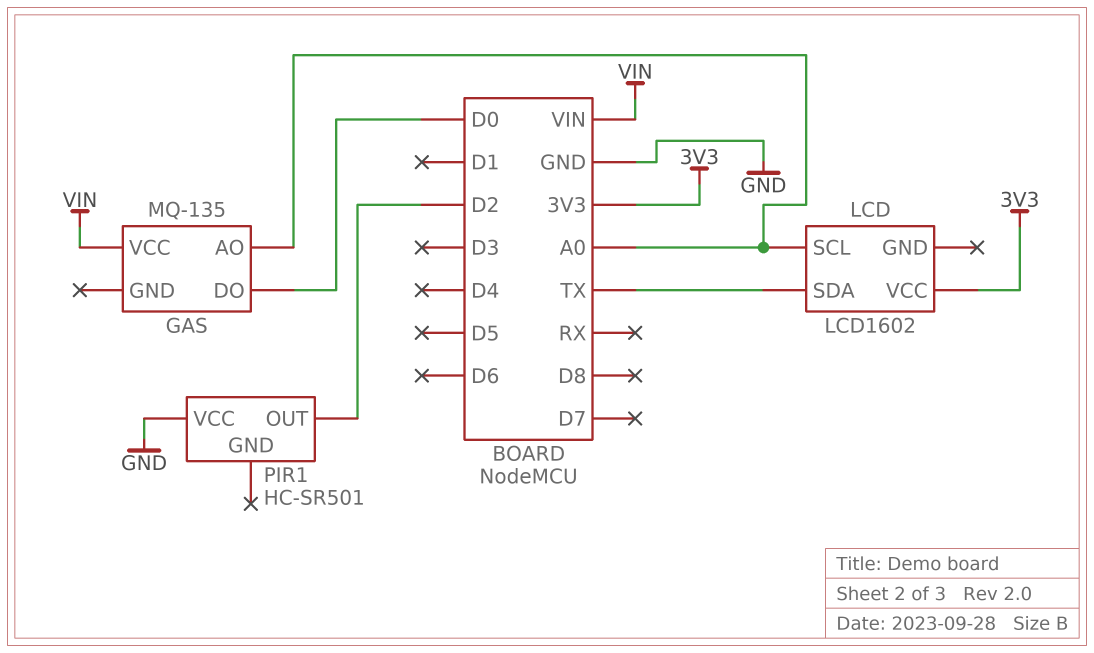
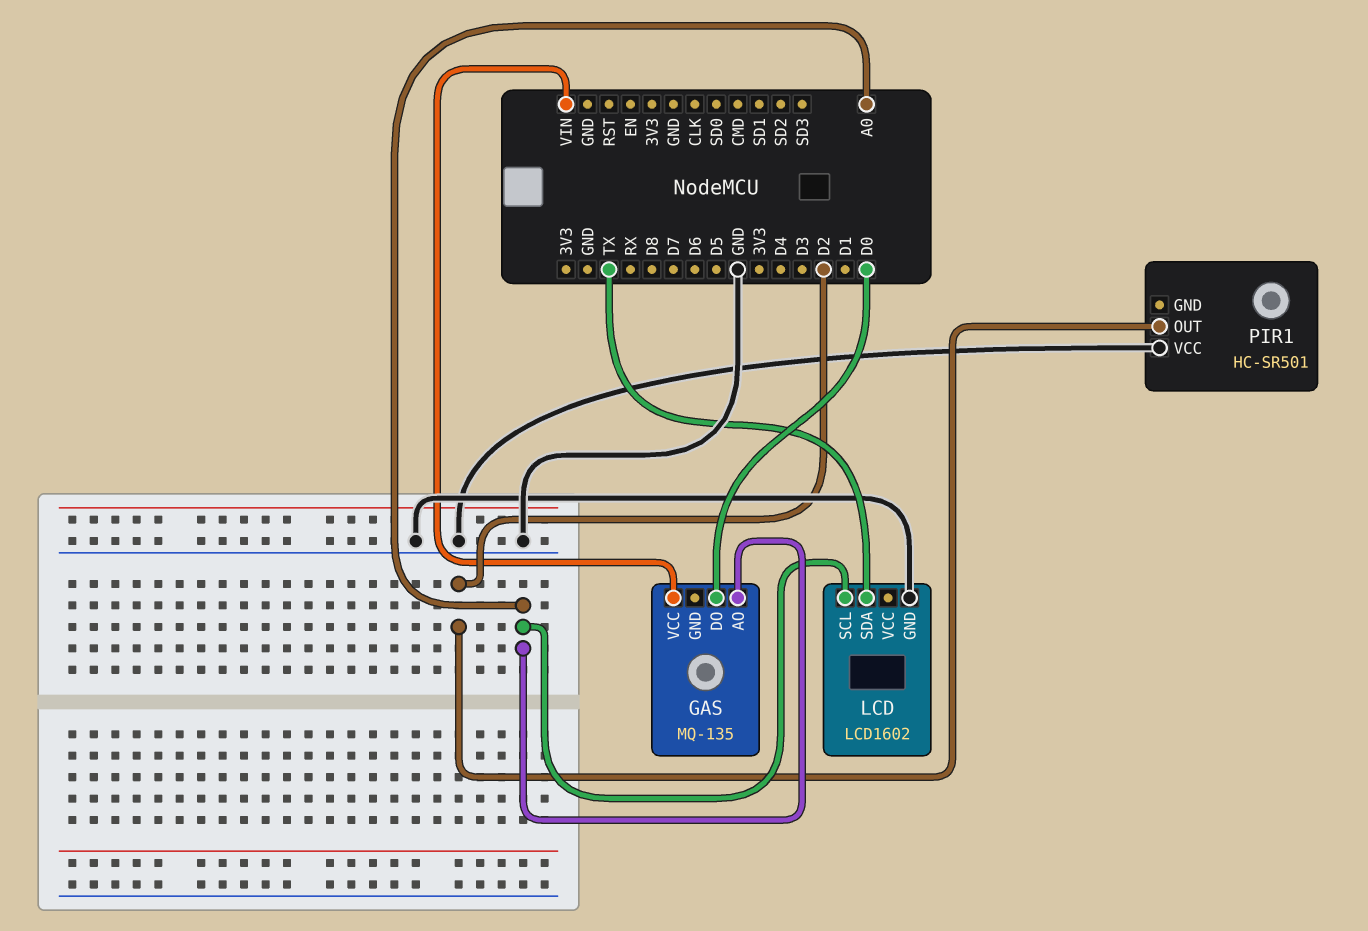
LCD pin GND: none -> GND
LCD pin VCC: 3V3 -> none

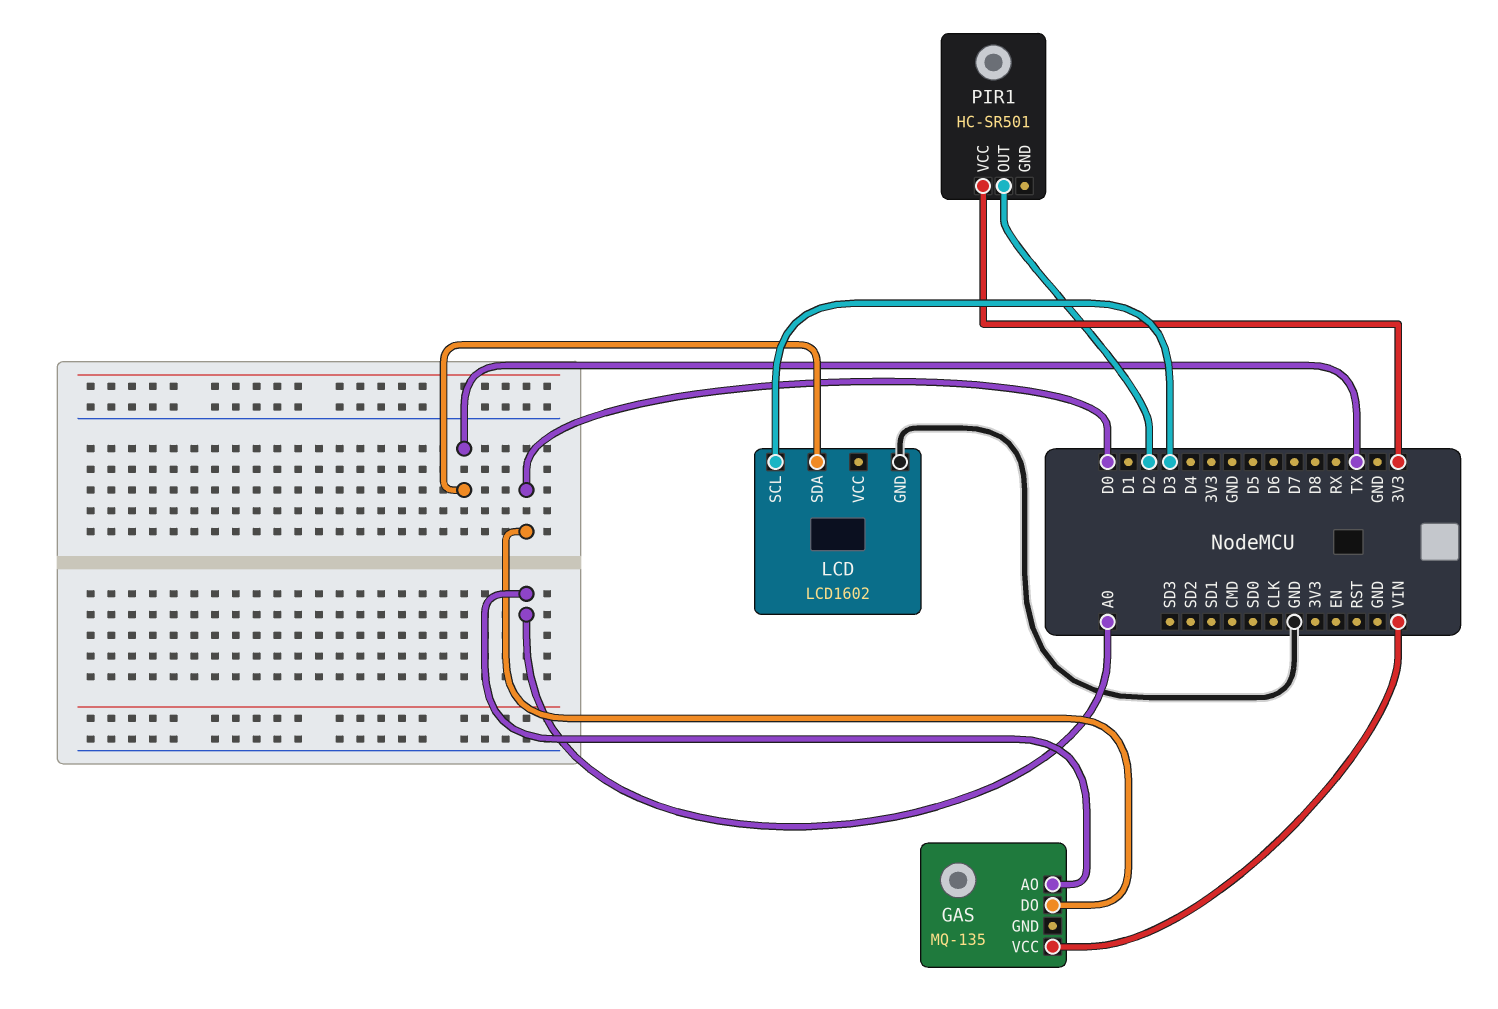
LCD pin SCL: A0 -> D3
PIR1 pin VCC: GND -> 3V3

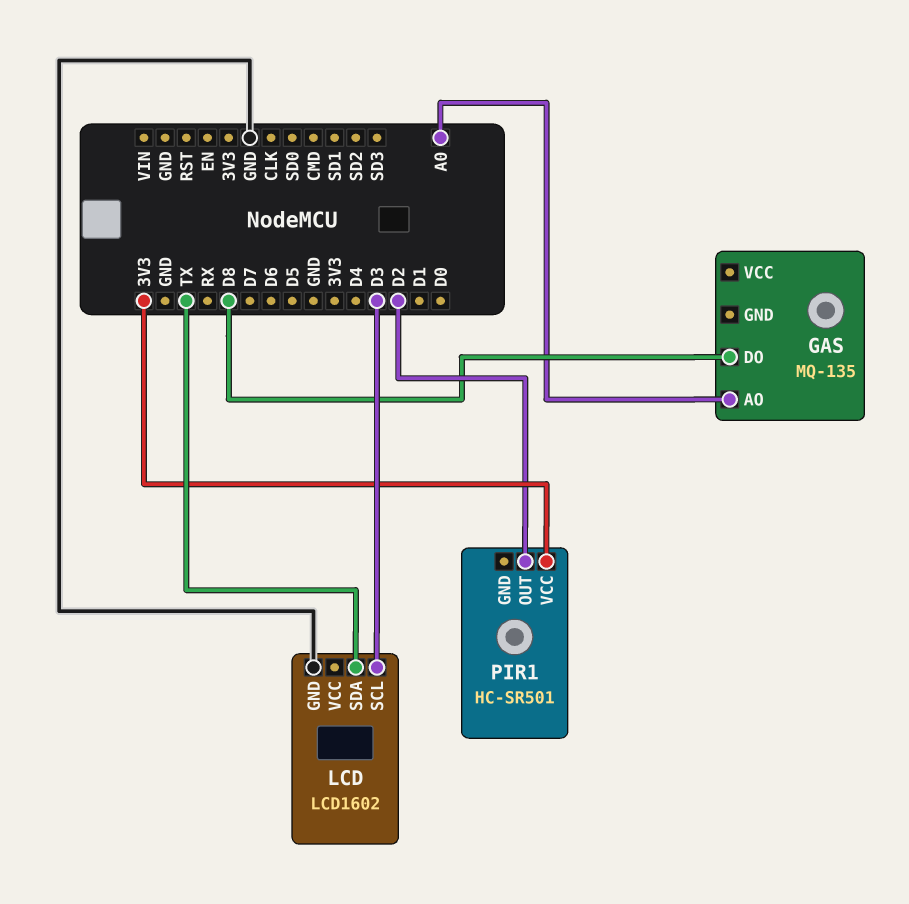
GAS pin DO: D0 -> D8
GAS pin VCC: VIN -> none

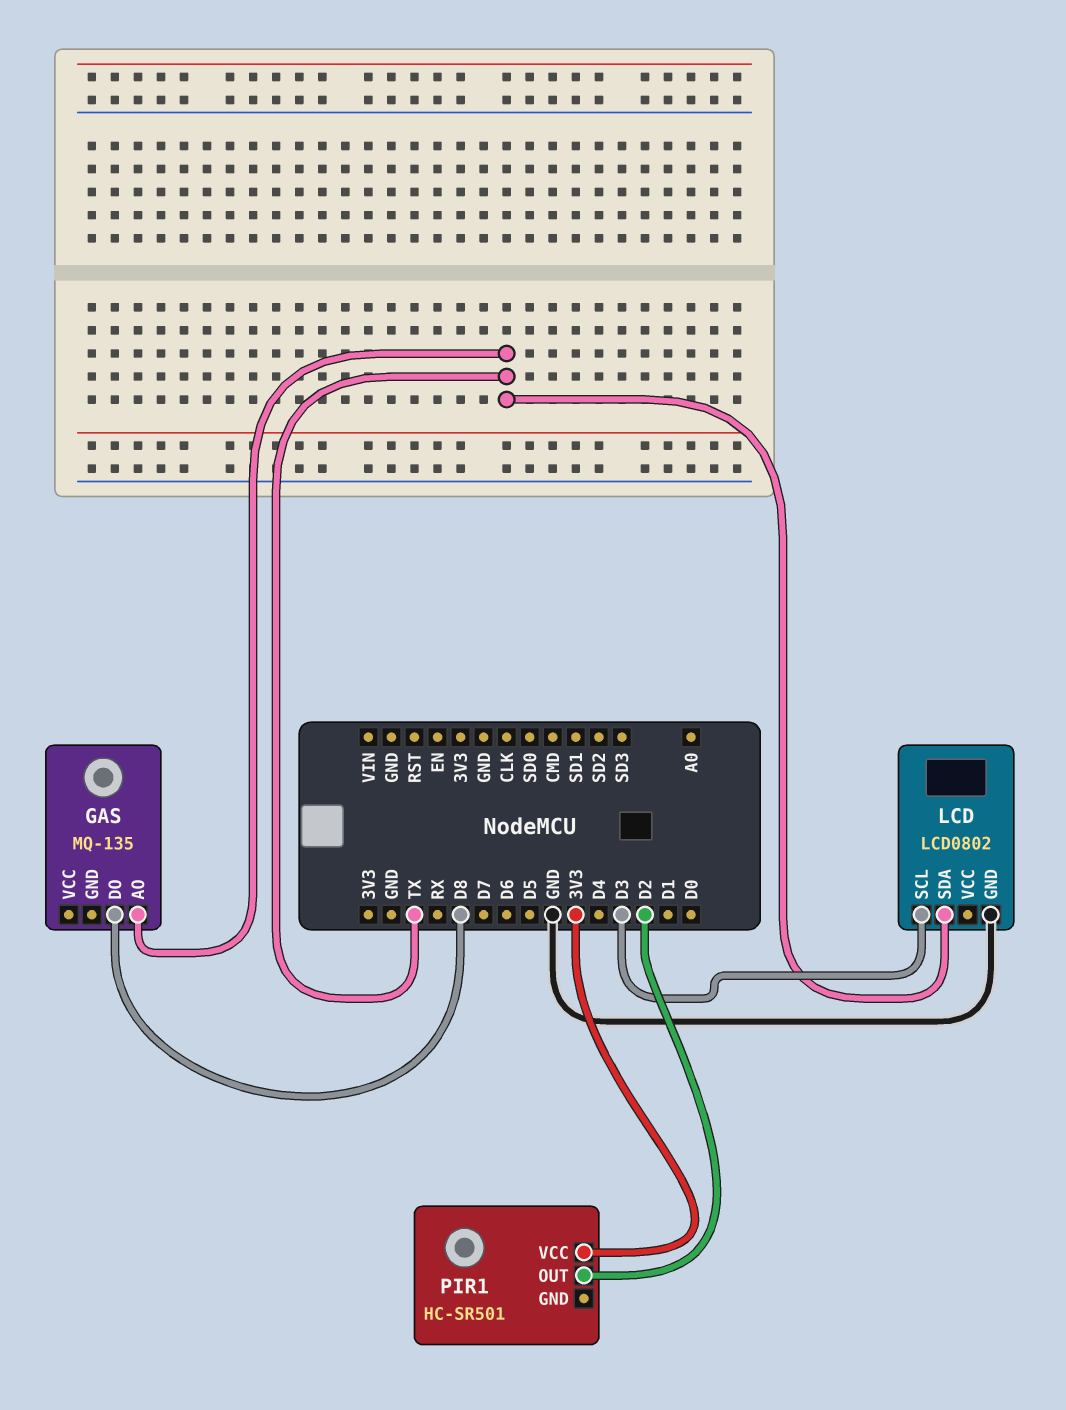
GAS pin AO: A0 -> TX
LCD: LCD1602 -> LCD0802

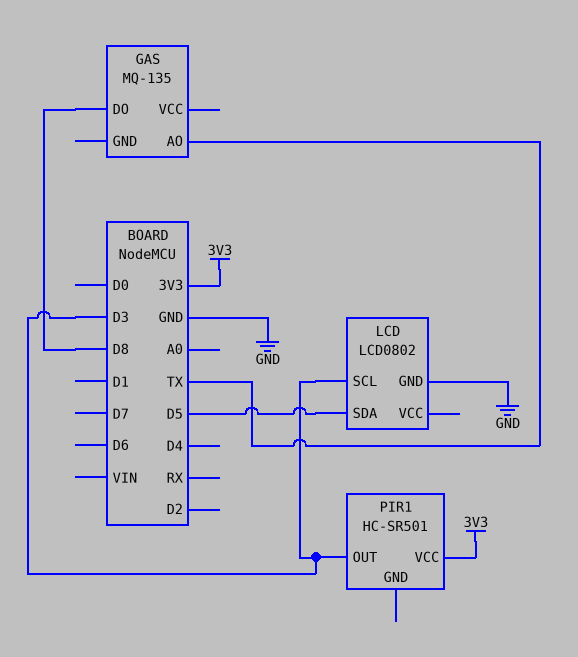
LCD pin SDA: TX -> D5
PIR1 pin OUT: D2 -> D3

